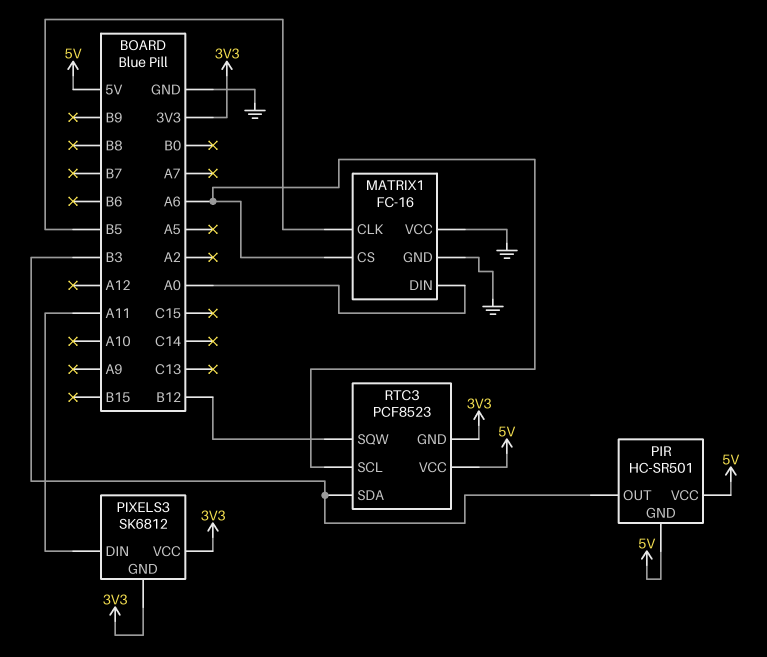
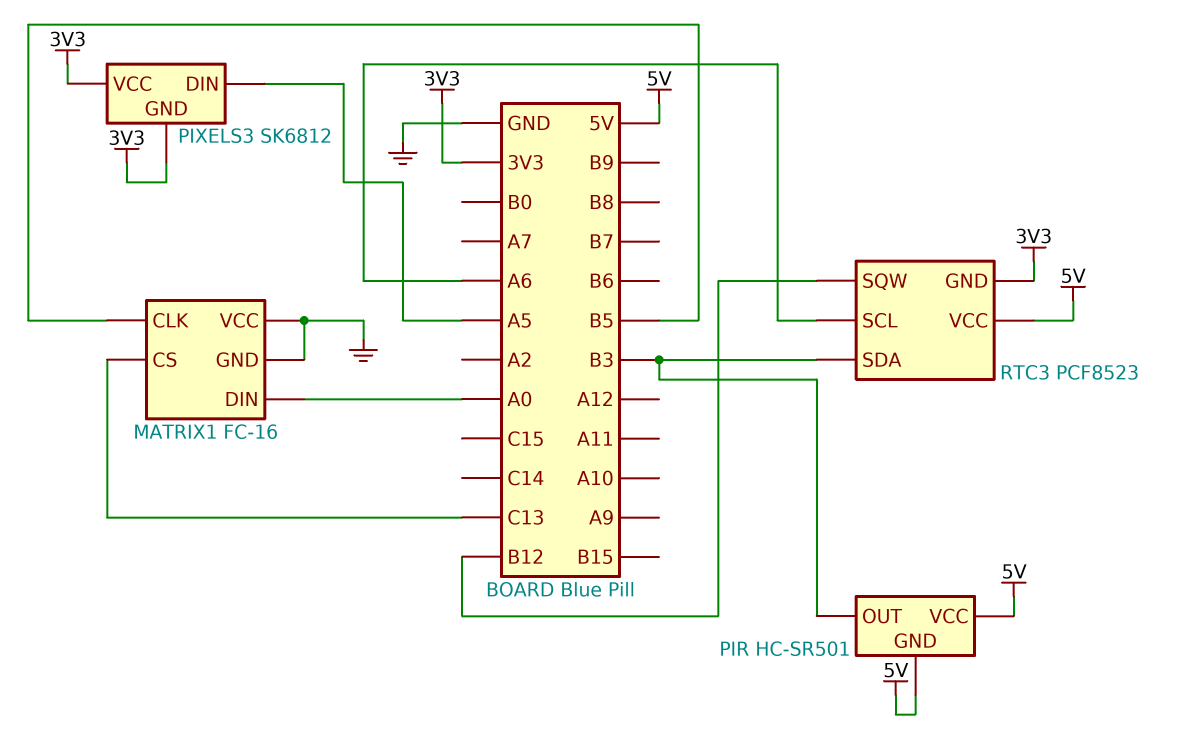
MATRIX1 pin CS: A6 -> C13
PIXELS3 pin DIN: A11 -> A5

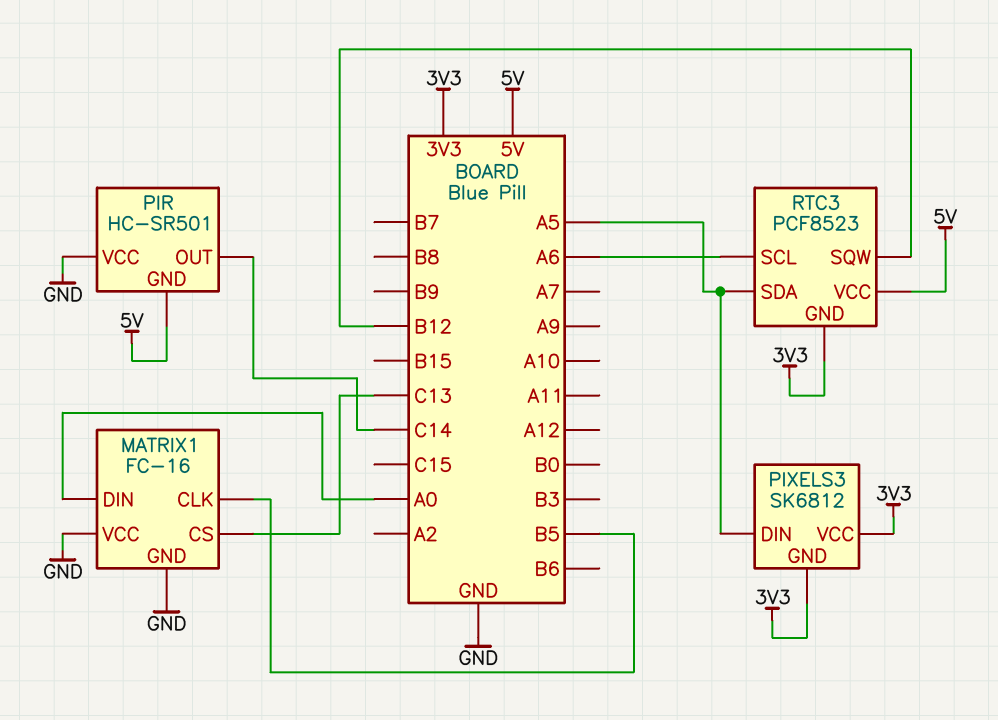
PIR pin OUT: B3 -> C14
PIR pin VCC: 5V -> GND
RTC3 pin SDA: B3 -> A5

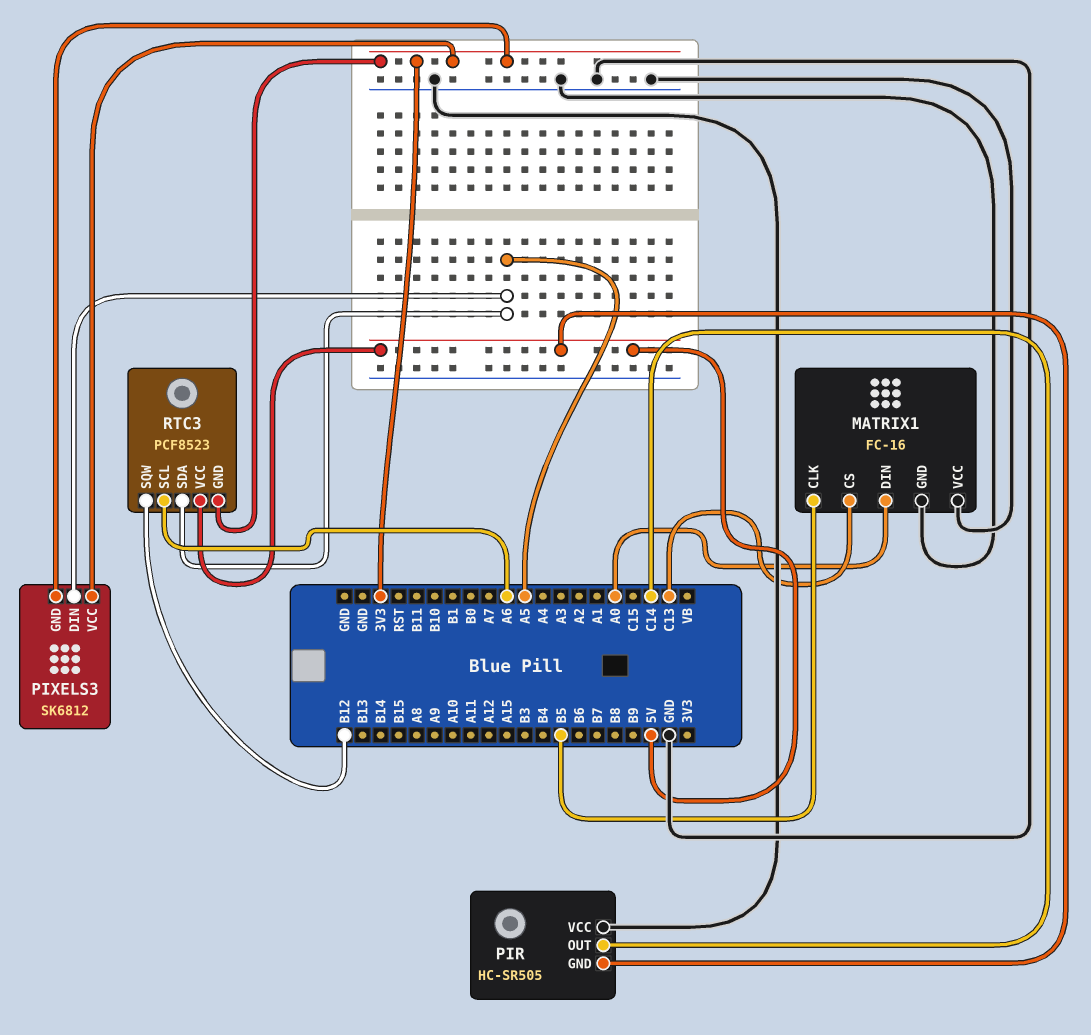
PIR: HC-SR501 -> HC-SR505

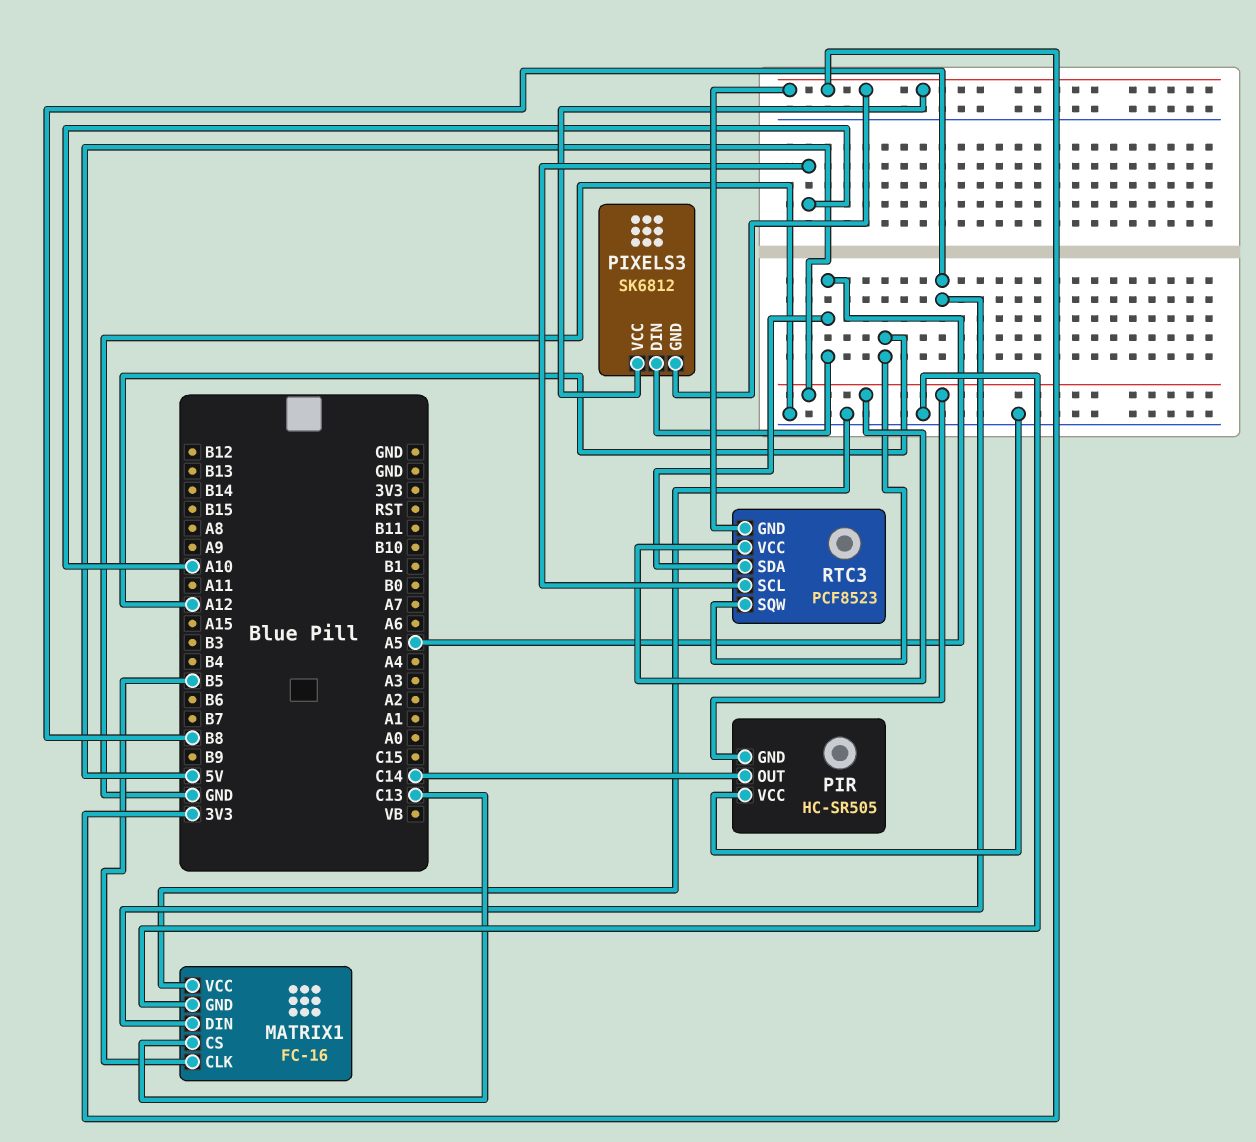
MATRIX1 pin DIN: A0 -> B8
RTC3 pin SCL: A6 -> A10
RTC3 pin SQW: B12 -> A12

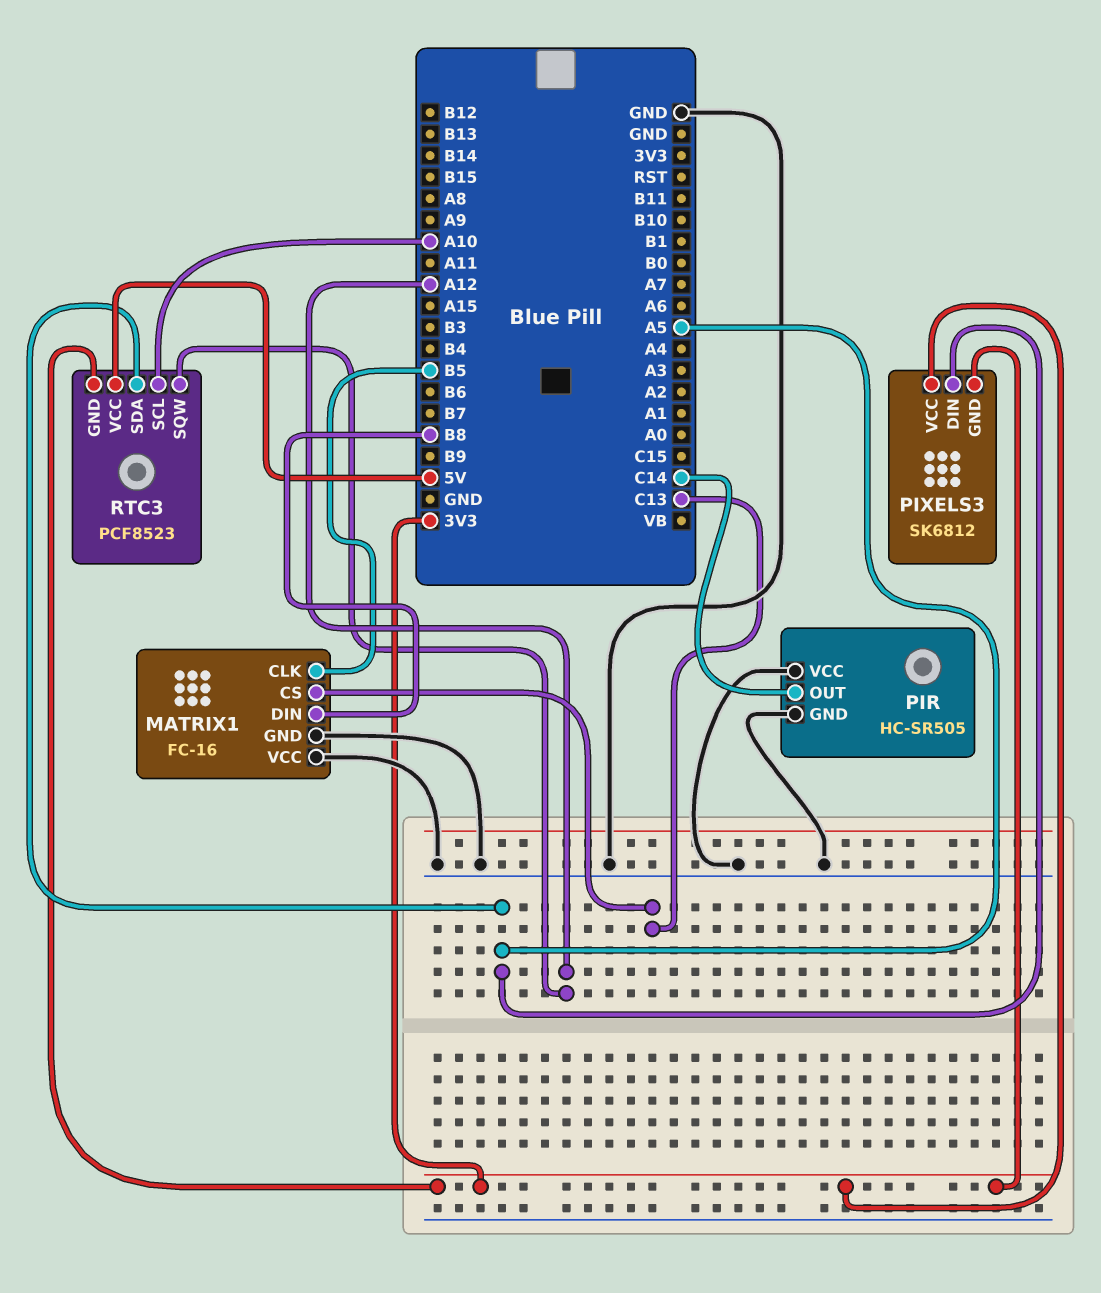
PIR pin GND: 5V -> GND

